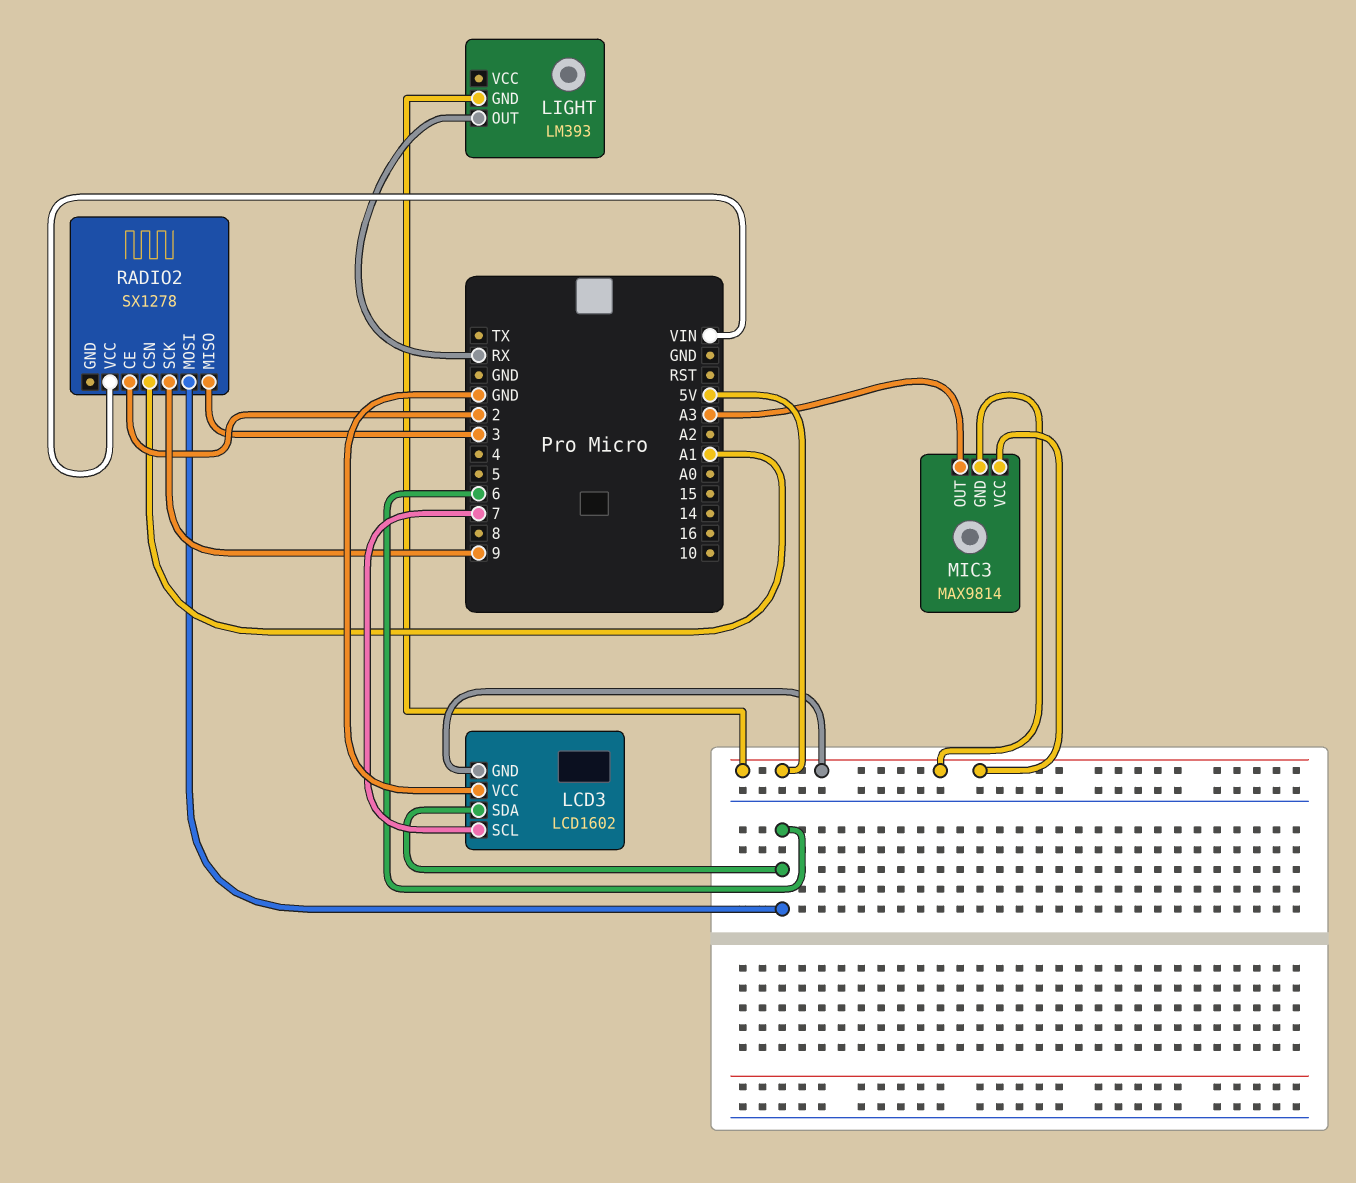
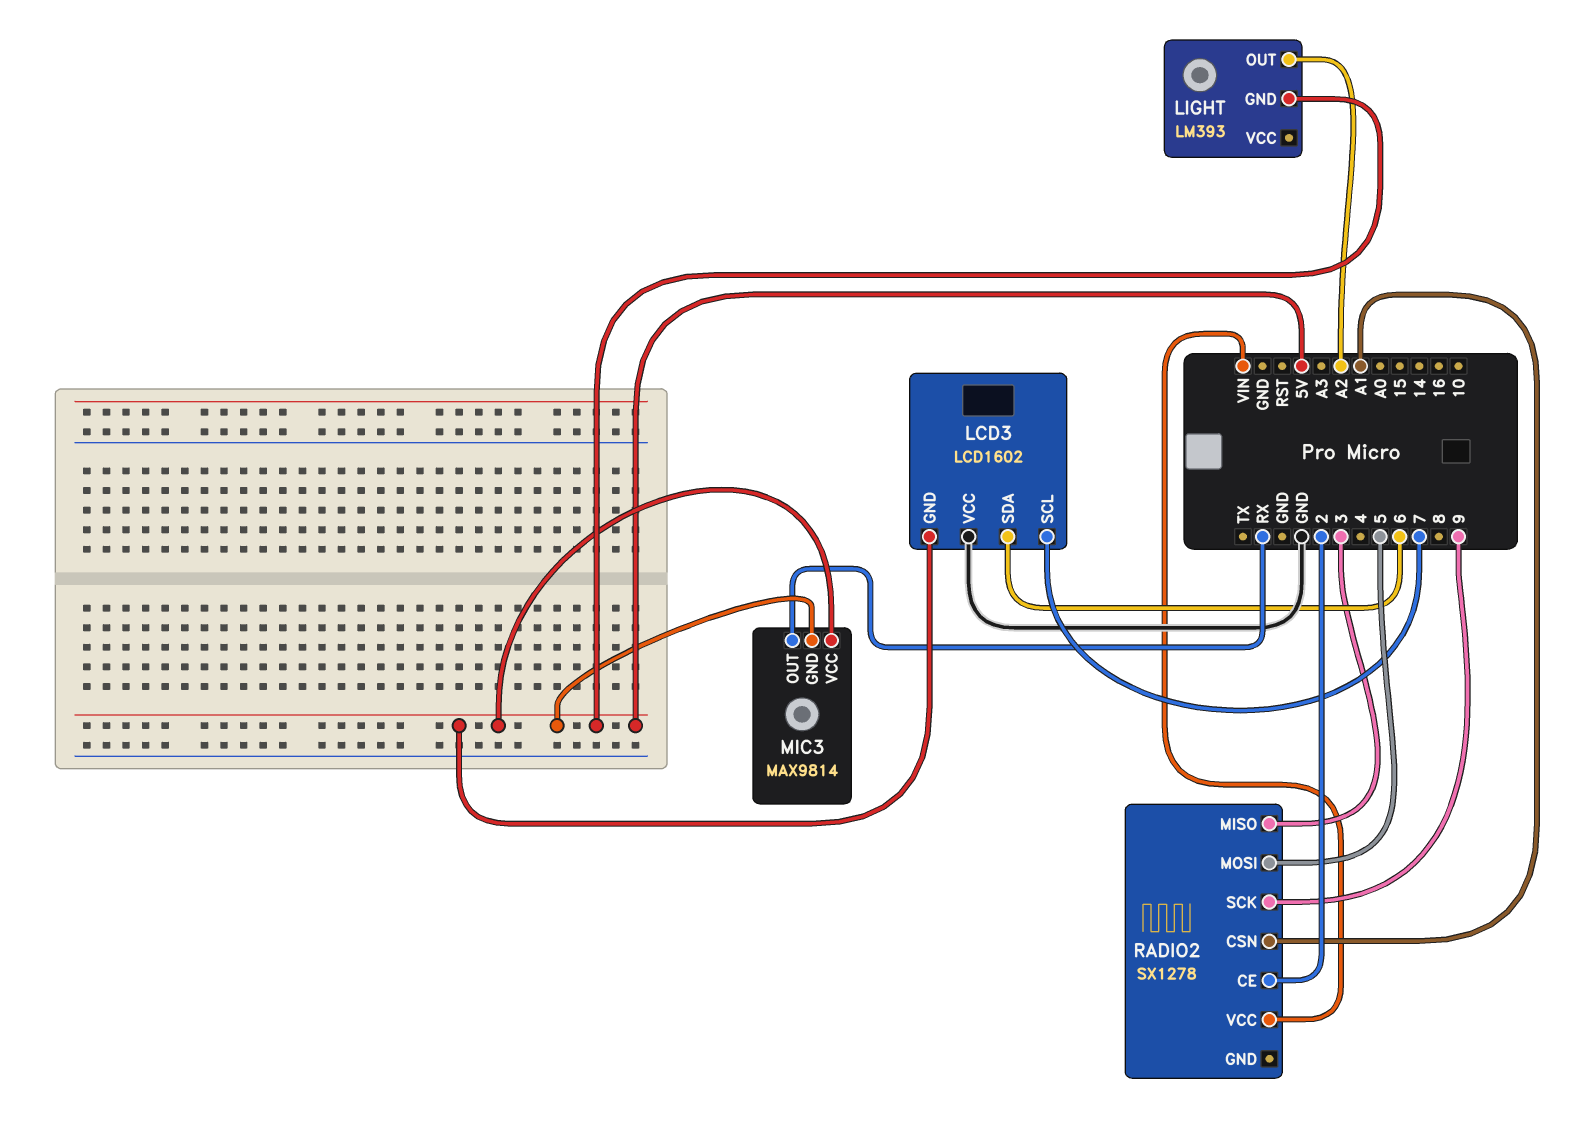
LIGHT pin OUT: RX -> A2
MIC3 pin OUT: A3 -> RX
RADIO2 pin MOSI: 6 -> 5

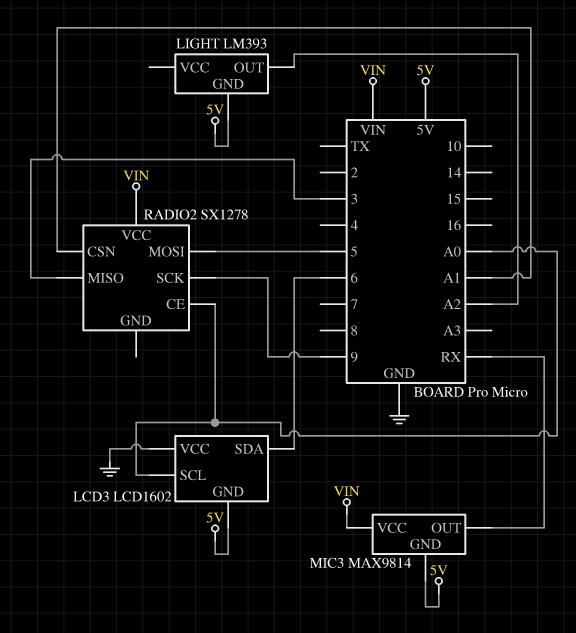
LCD3 pin SCL: 7 -> A0
MIC3 pin VCC: 5V -> VIN
RADIO2 pin CE: 2 -> A0

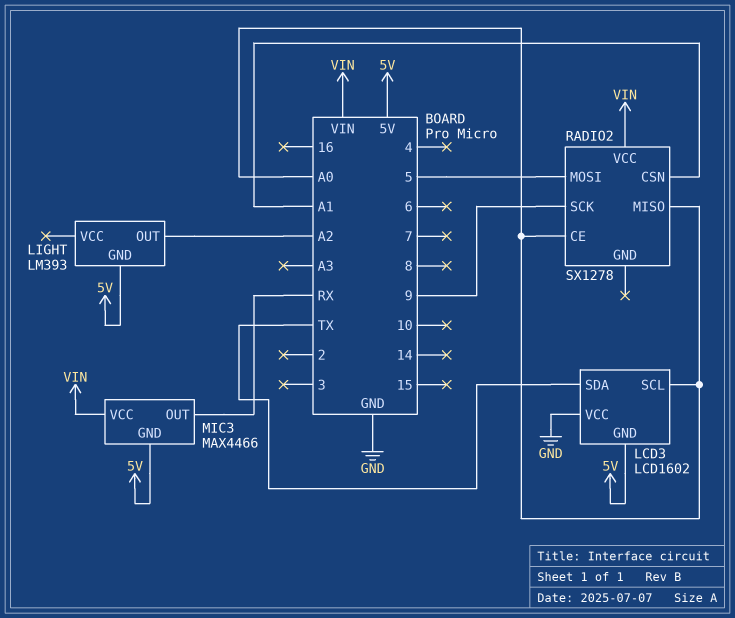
LCD3 pin SDA: 6 -> TX
MIC3: MAX9814 -> MAX4466
RADIO2 pin MISO: 3 -> A0

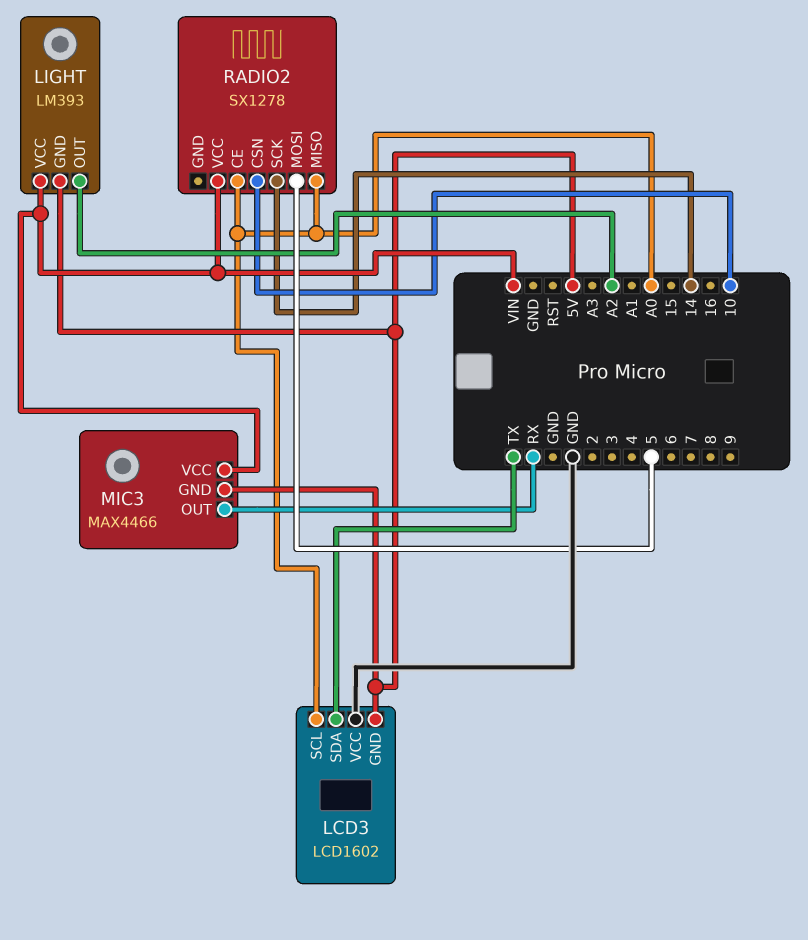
LIGHT pin VCC: none -> VIN
RADIO2 pin CSN: A1 -> 10
RADIO2 pin SCK: 9 -> 14

